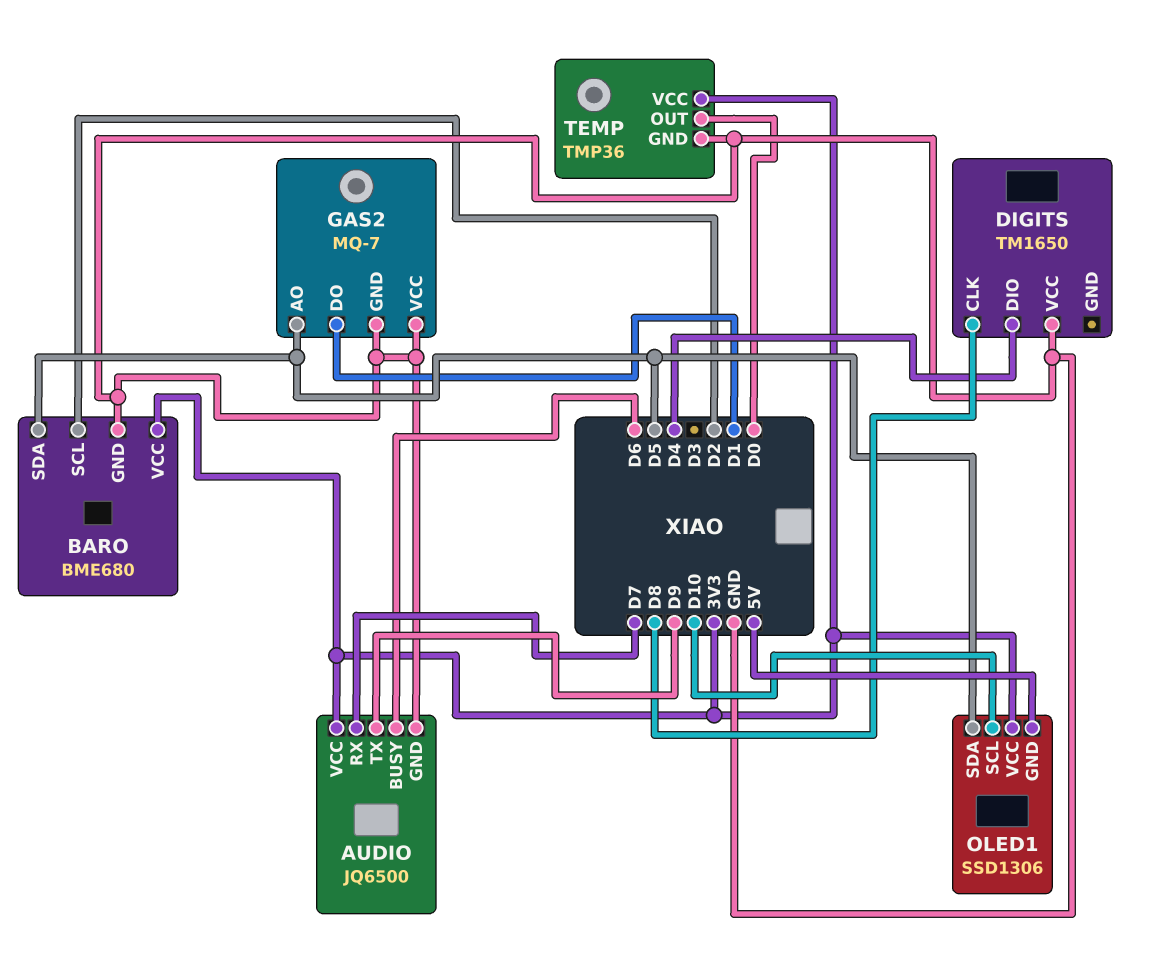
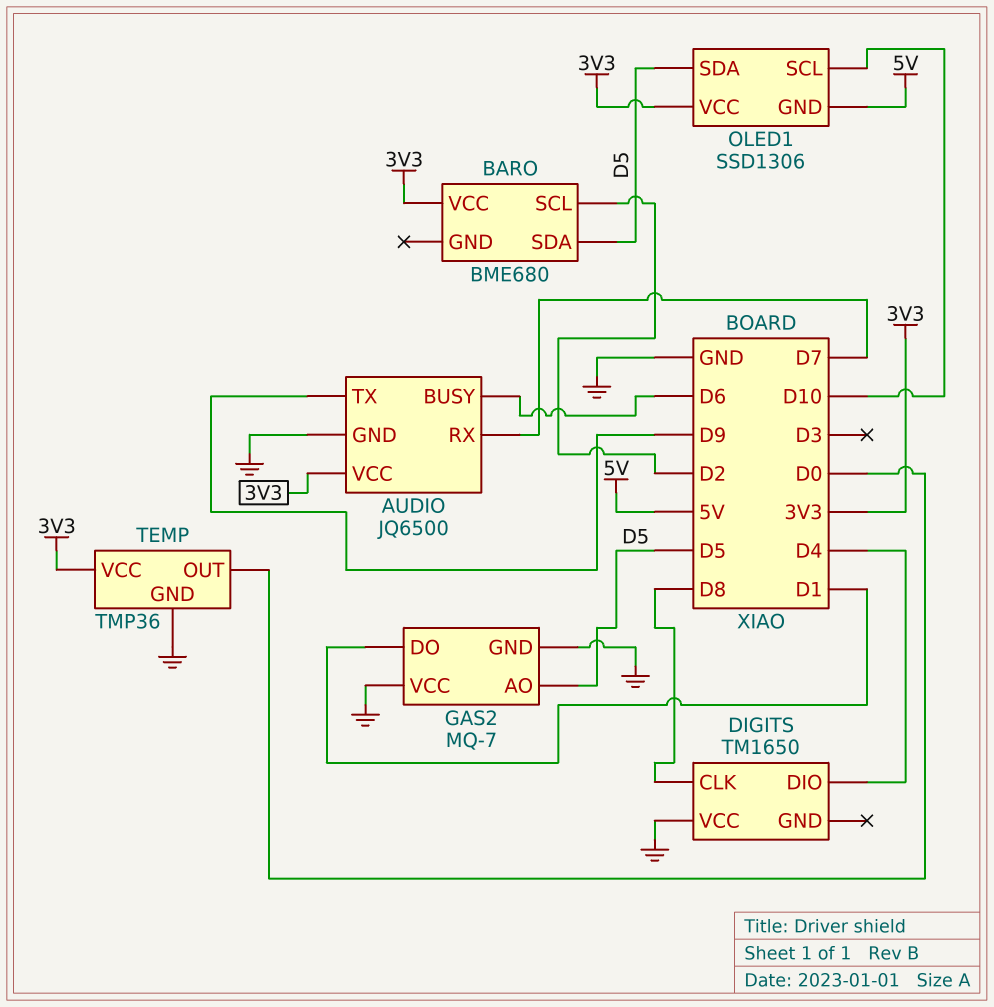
BARO pin GND: GND -> none

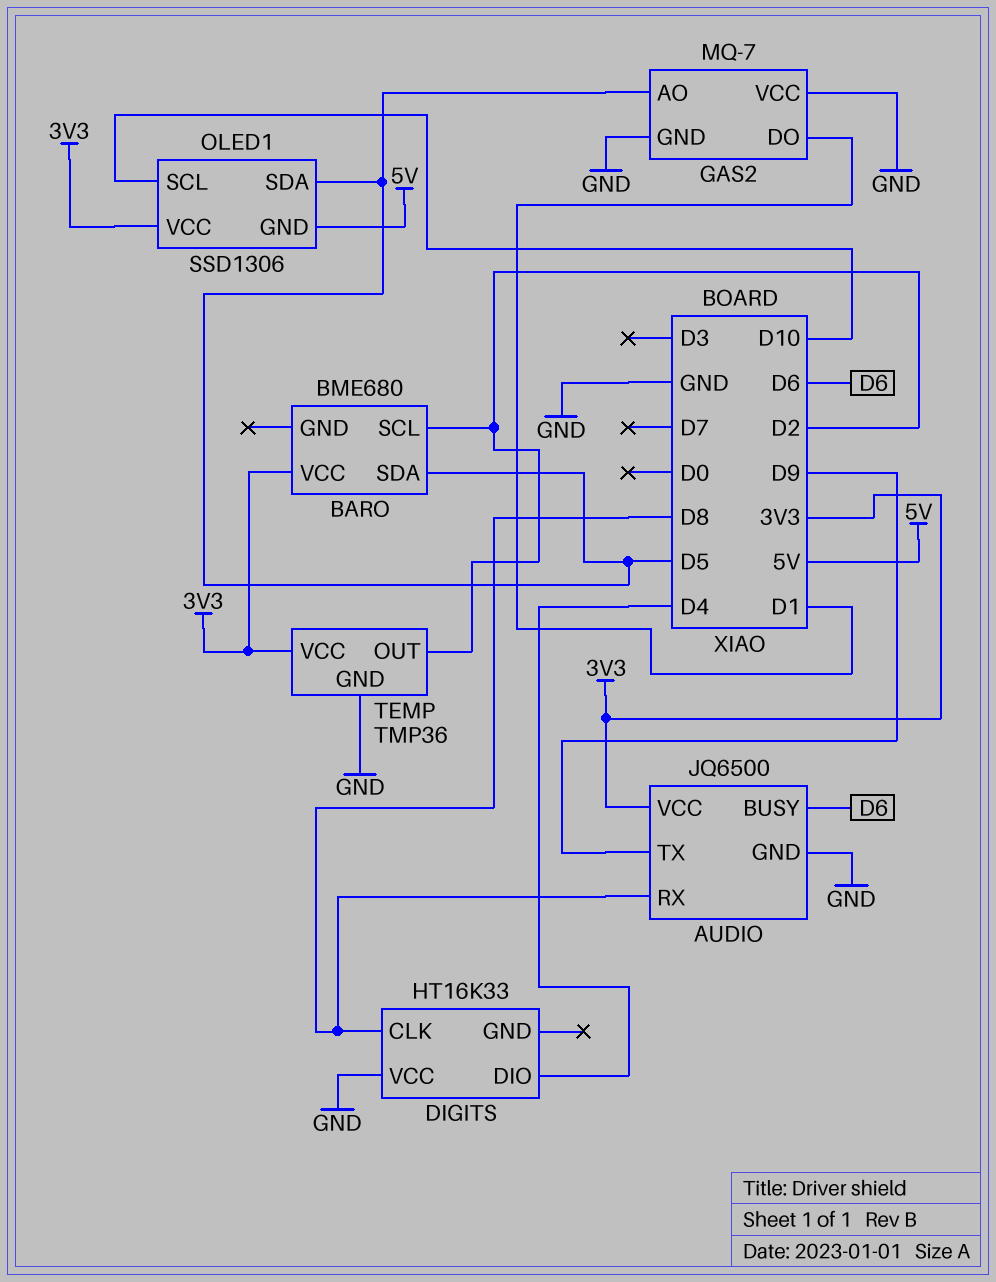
AUDIO pin RX: D7 -> D8
DIGITS: TM1650 -> HT16K33
TEMP pin OUT: D0 -> D2

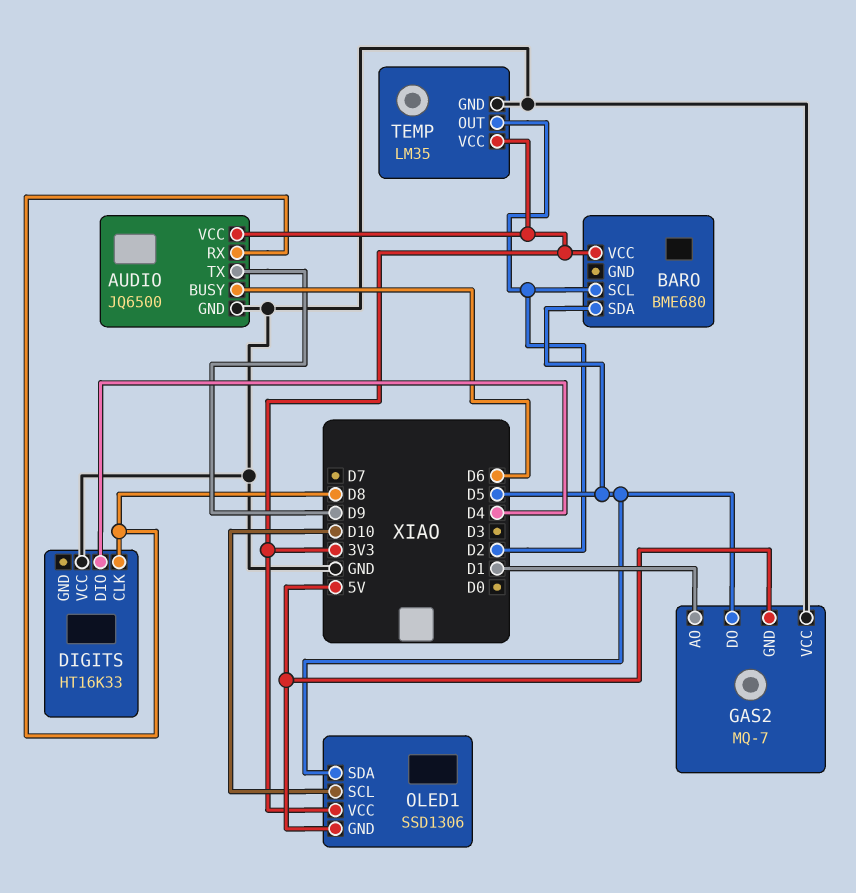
GAS2 pin AO: D5 -> D1
GAS2 pin DO: D1 -> D5
GAS2 pin GND: GND -> 5V
TEMP: TMP36 -> LM35

